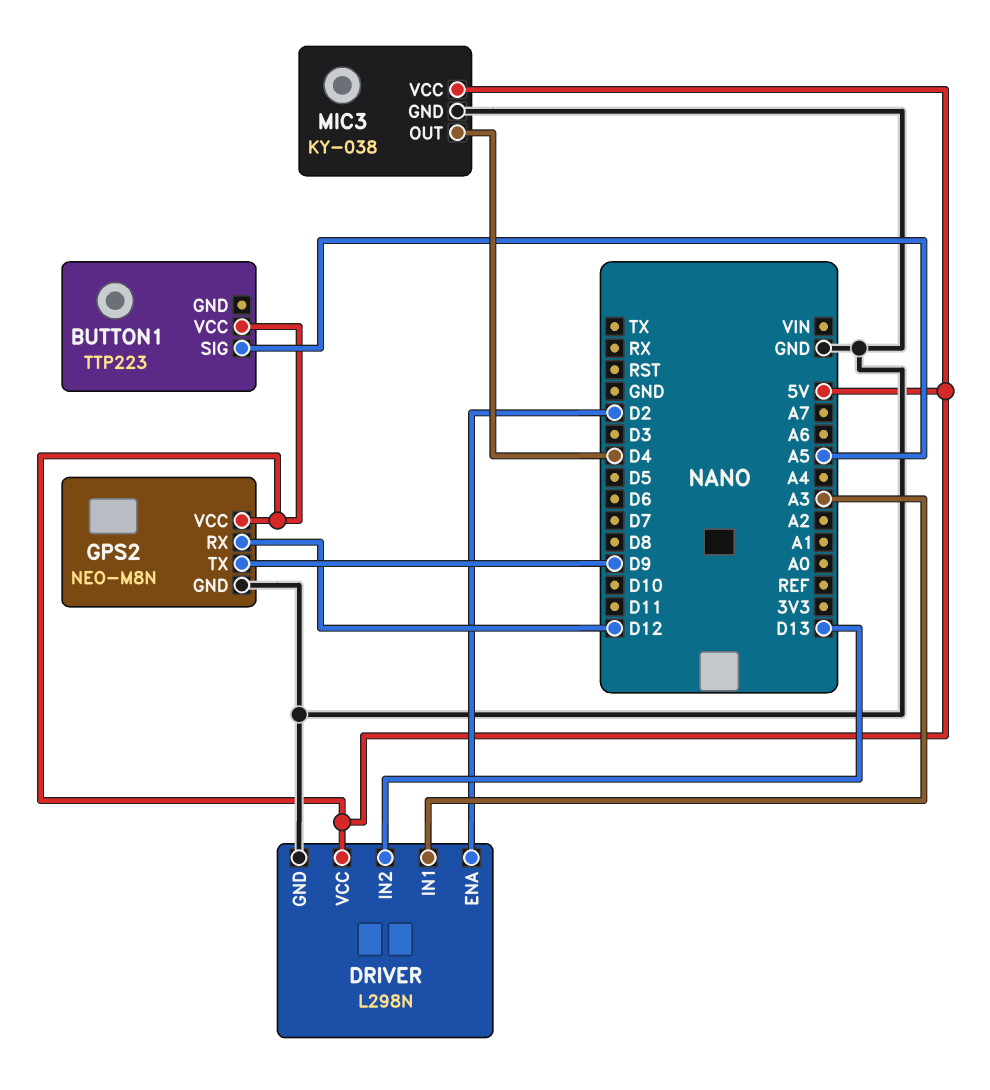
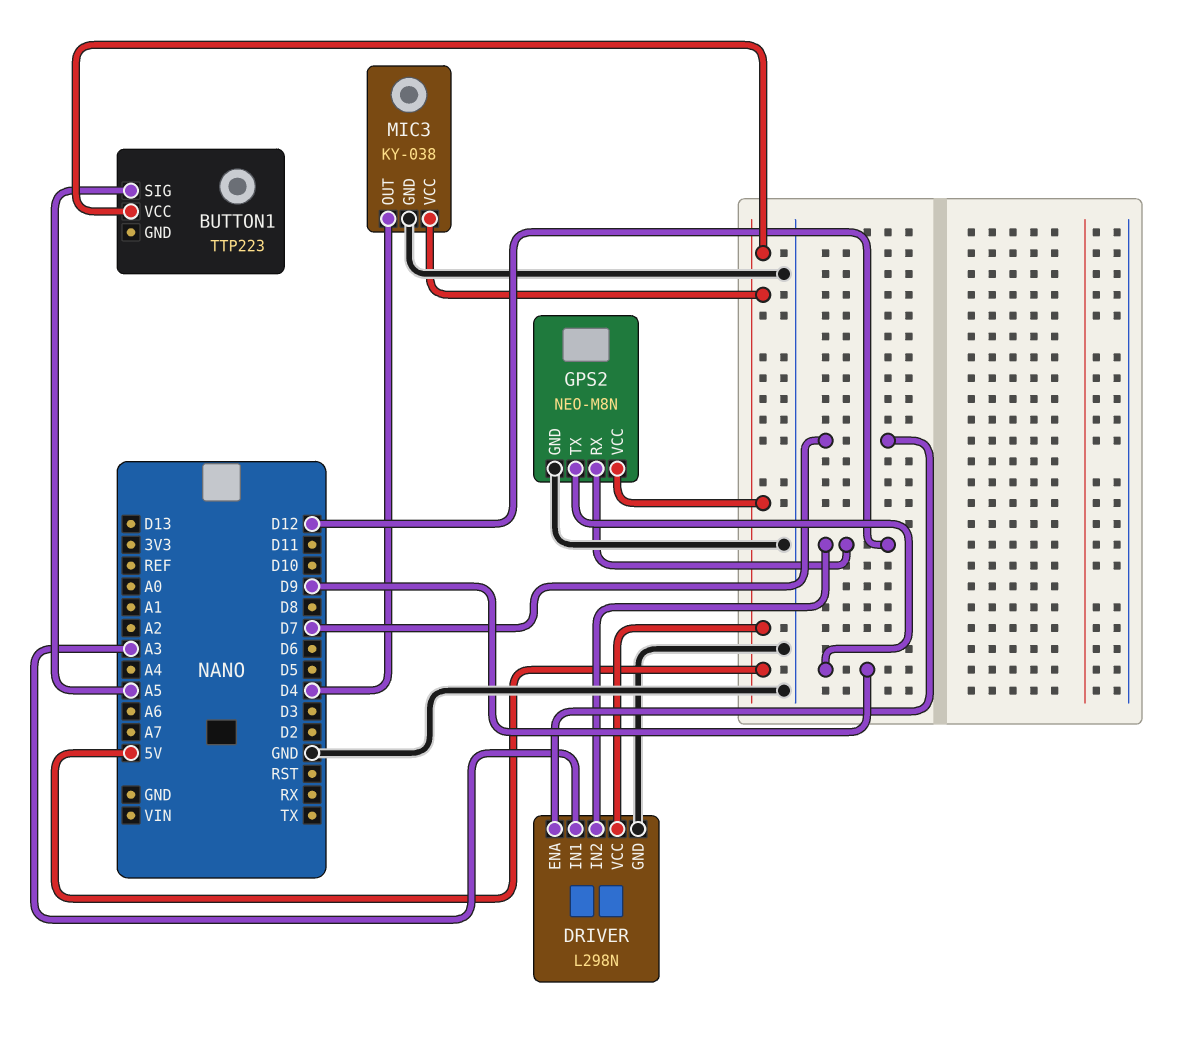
DRIVER pin ENA: D2 -> D7
DRIVER pin IN2: D13 -> D12

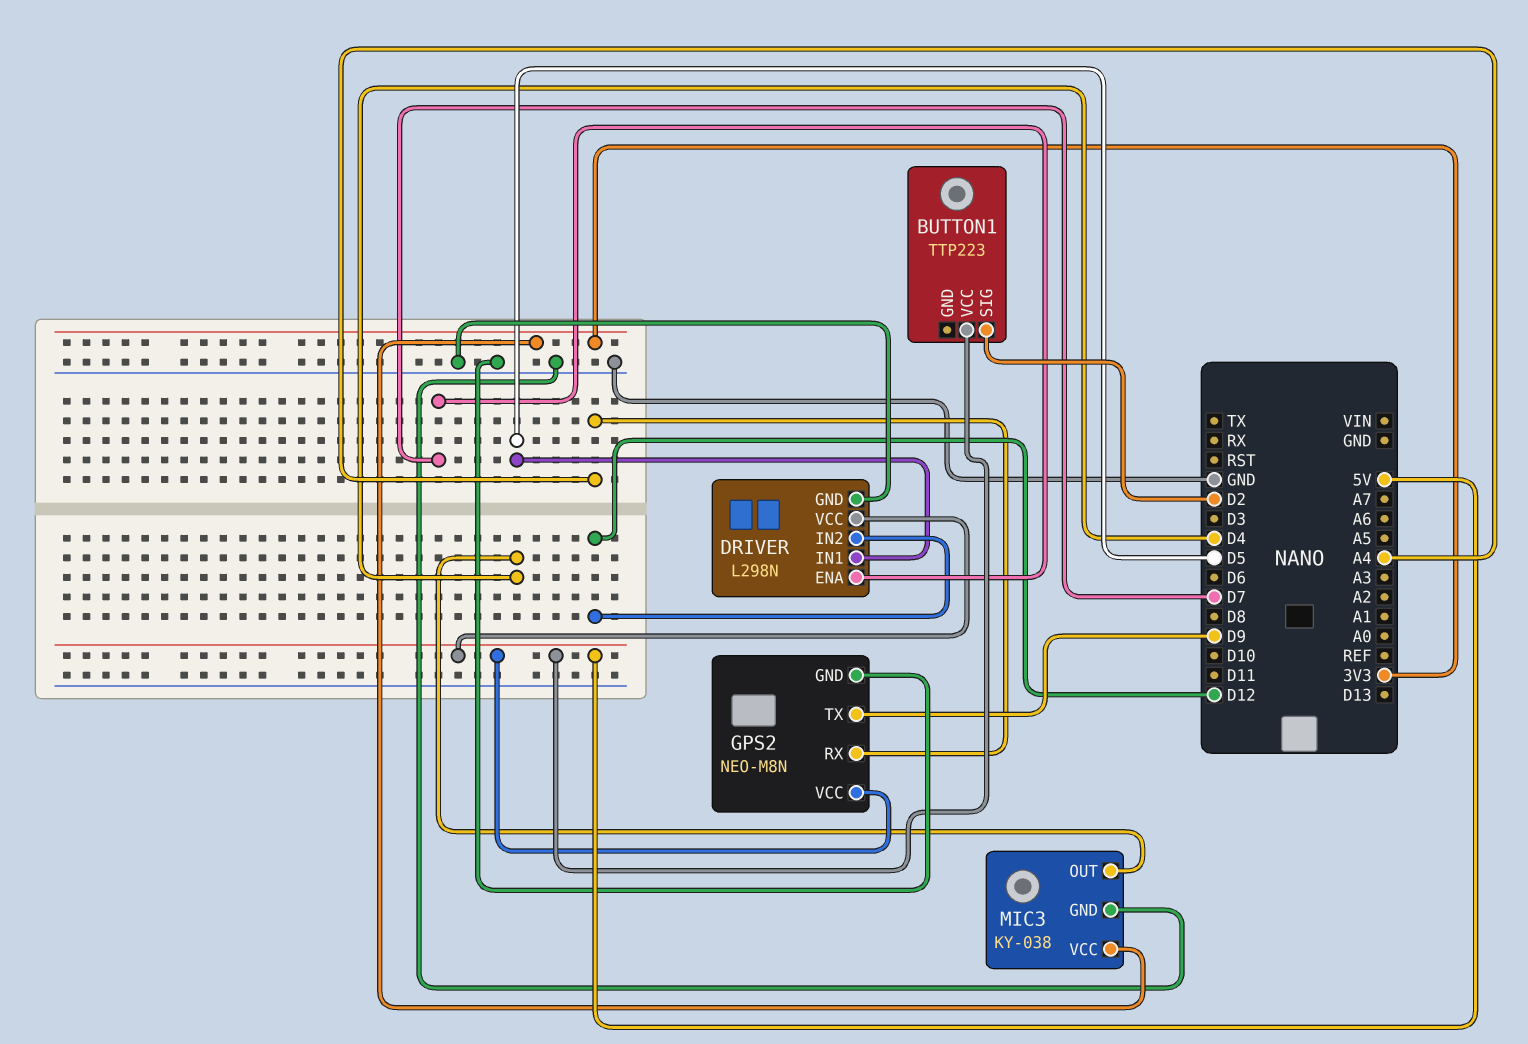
BUTTON1 pin SIG: A5 -> D2
DRIVER pin IN1: A3 -> D5
GPS2 pin RX: D12 -> A4
MIC3 pin VCC: 5V -> 3V3

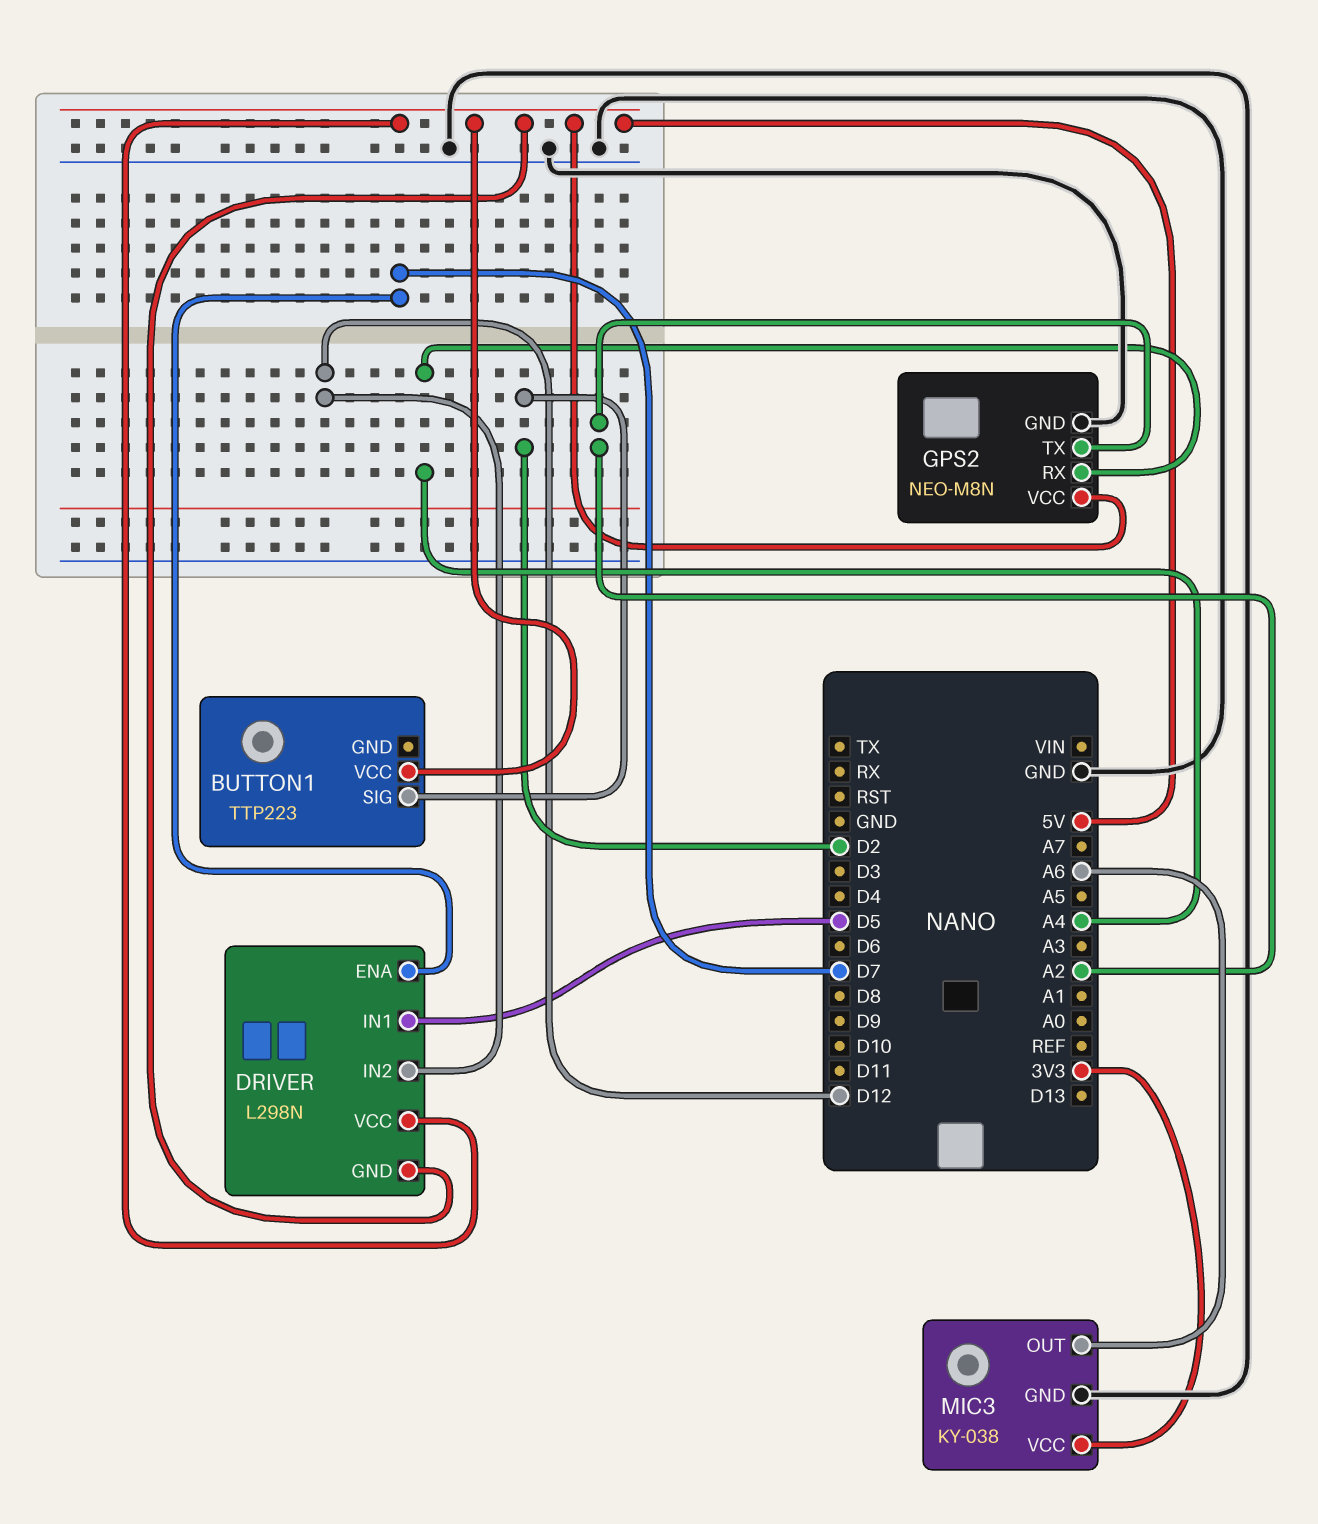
DRIVER pin GND: GND -> 5V
GPS2 pin TX: D9 -> A2
MIC3 pin OUT: D4 -> A6

